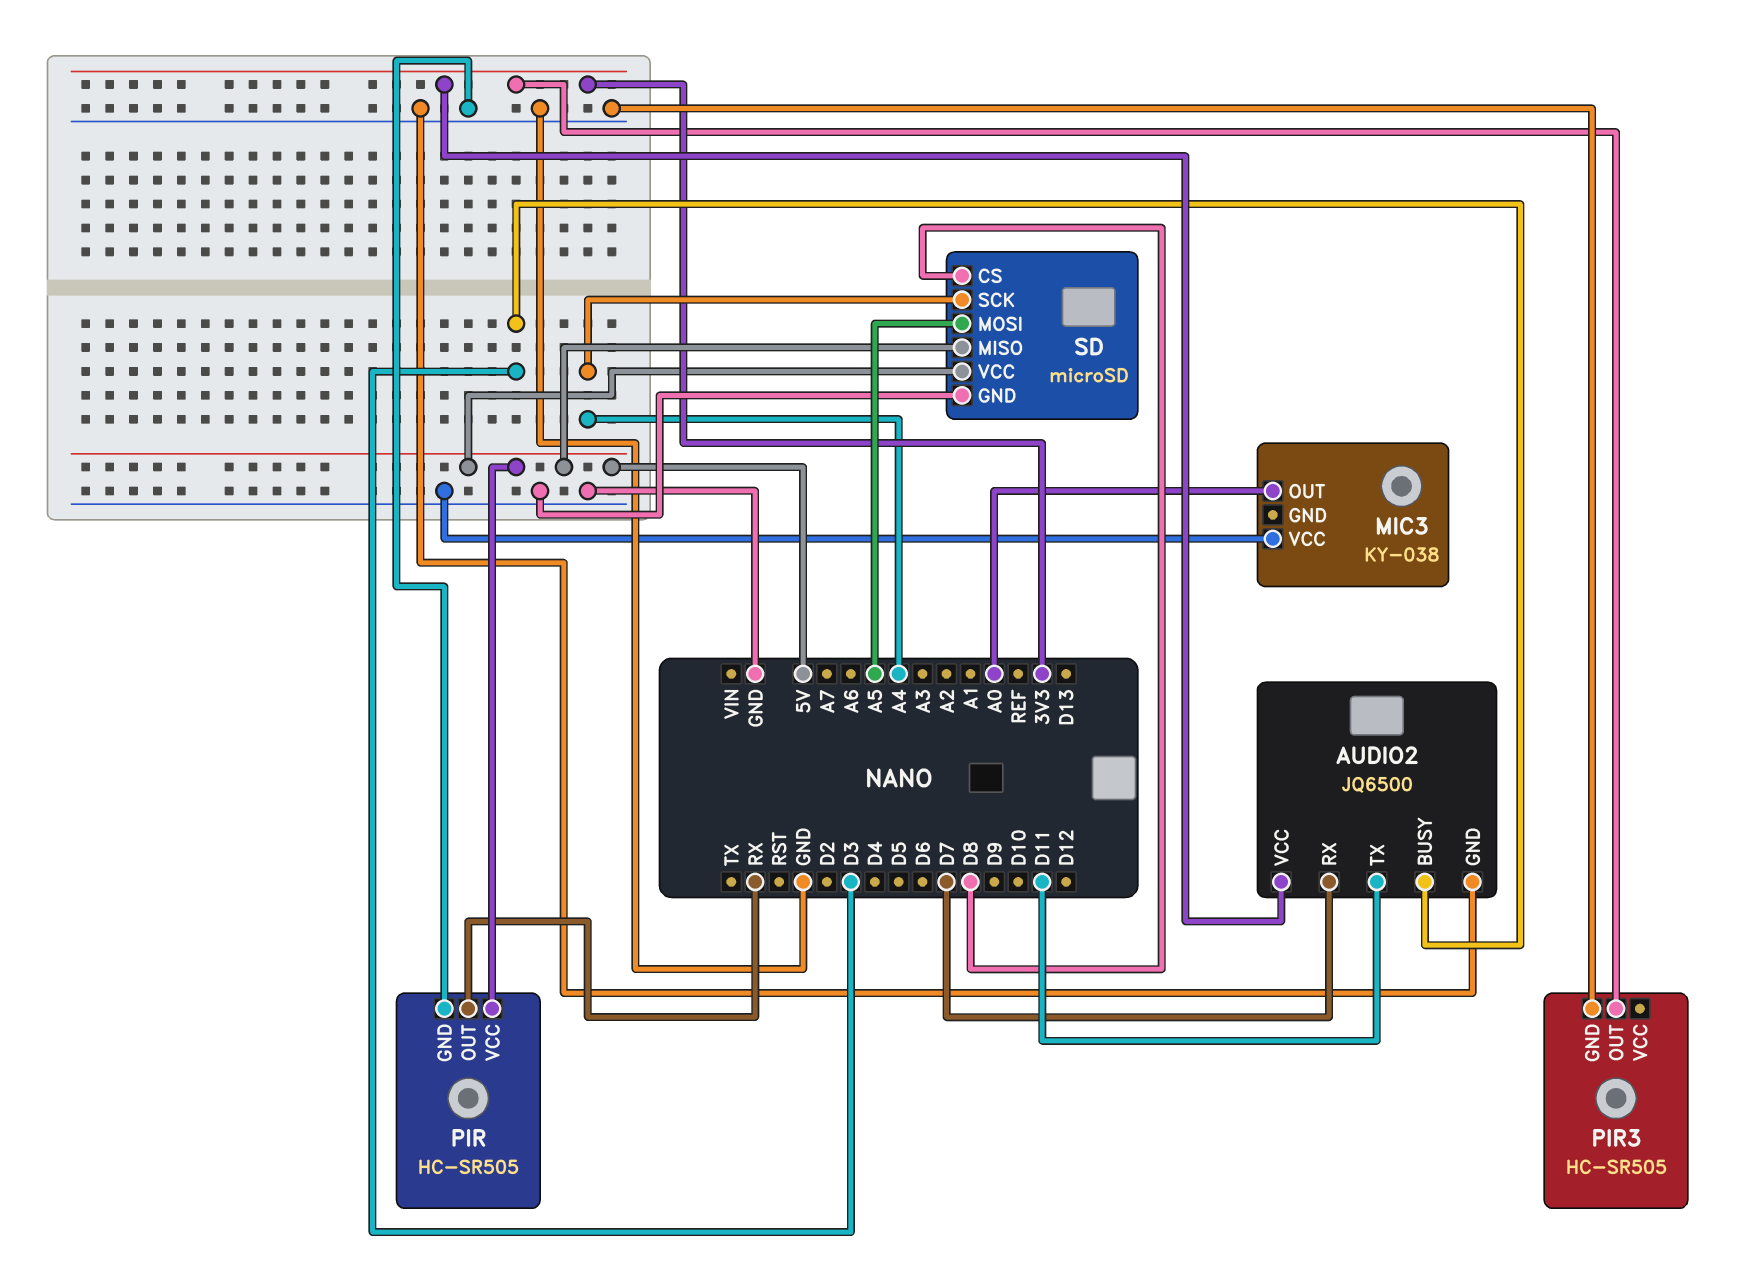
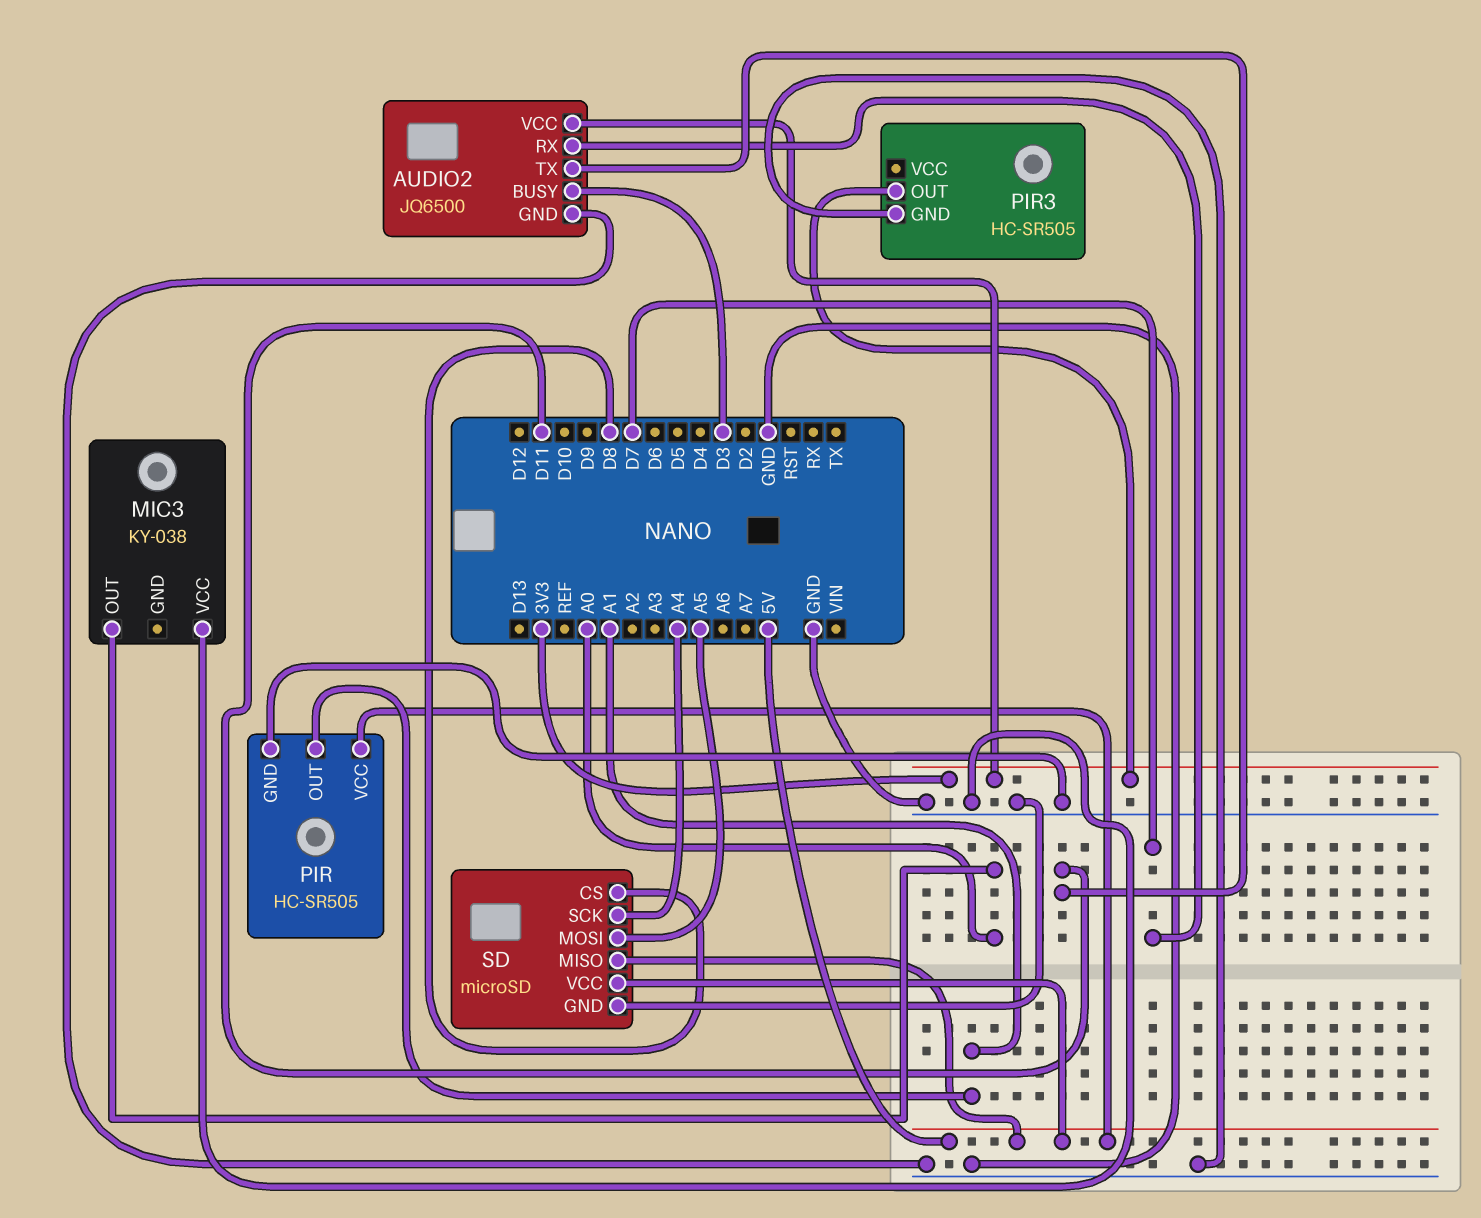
PIR pin OUT: RX -> A1

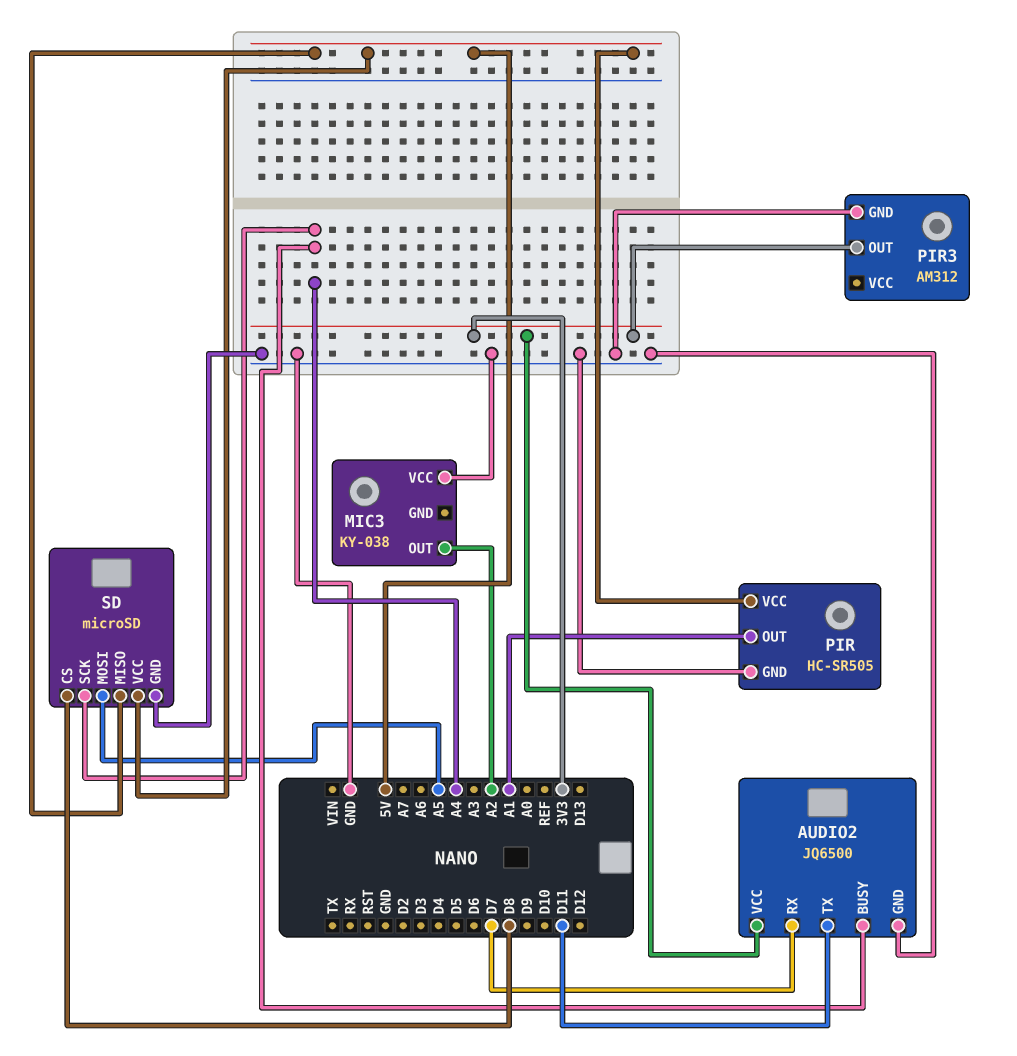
AUDIO2 pin BUSY: D3 -> A4
MIC3 pin OUT: A0 -> A2
PIR3: HC-SR505 -> AM312

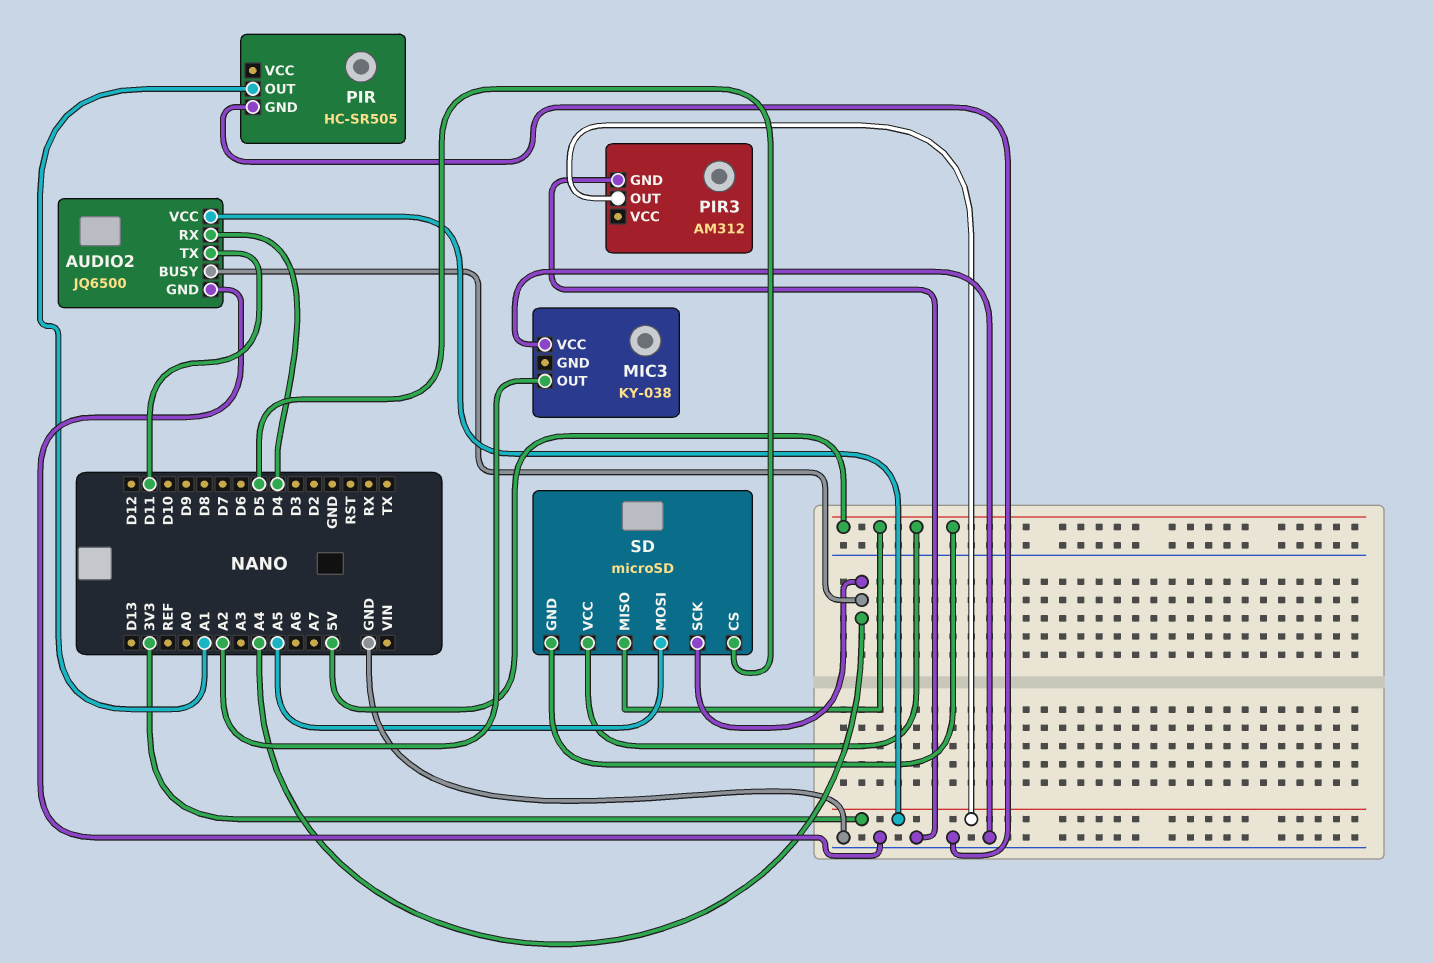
AUDIO2 pin RX: D7 -> D4
PIR pin VCC: 5V -> none
SD pin CS: D8 -> D5
SD pin GND: GND -> 5V

